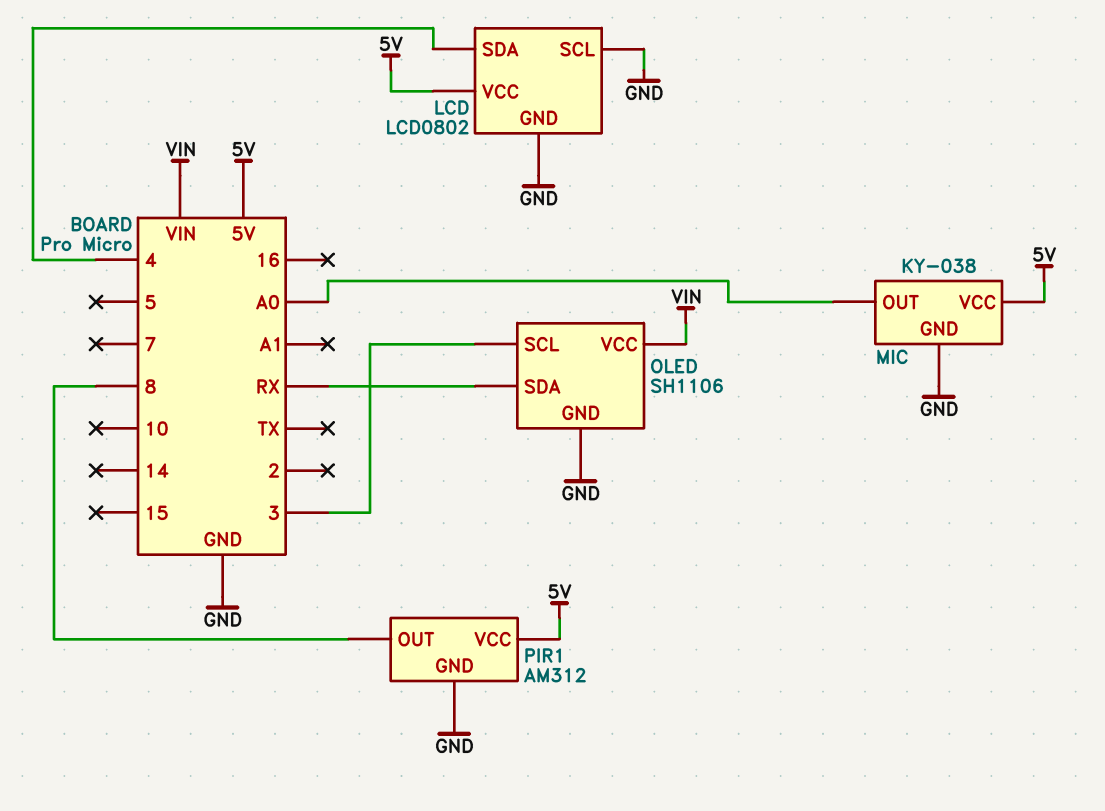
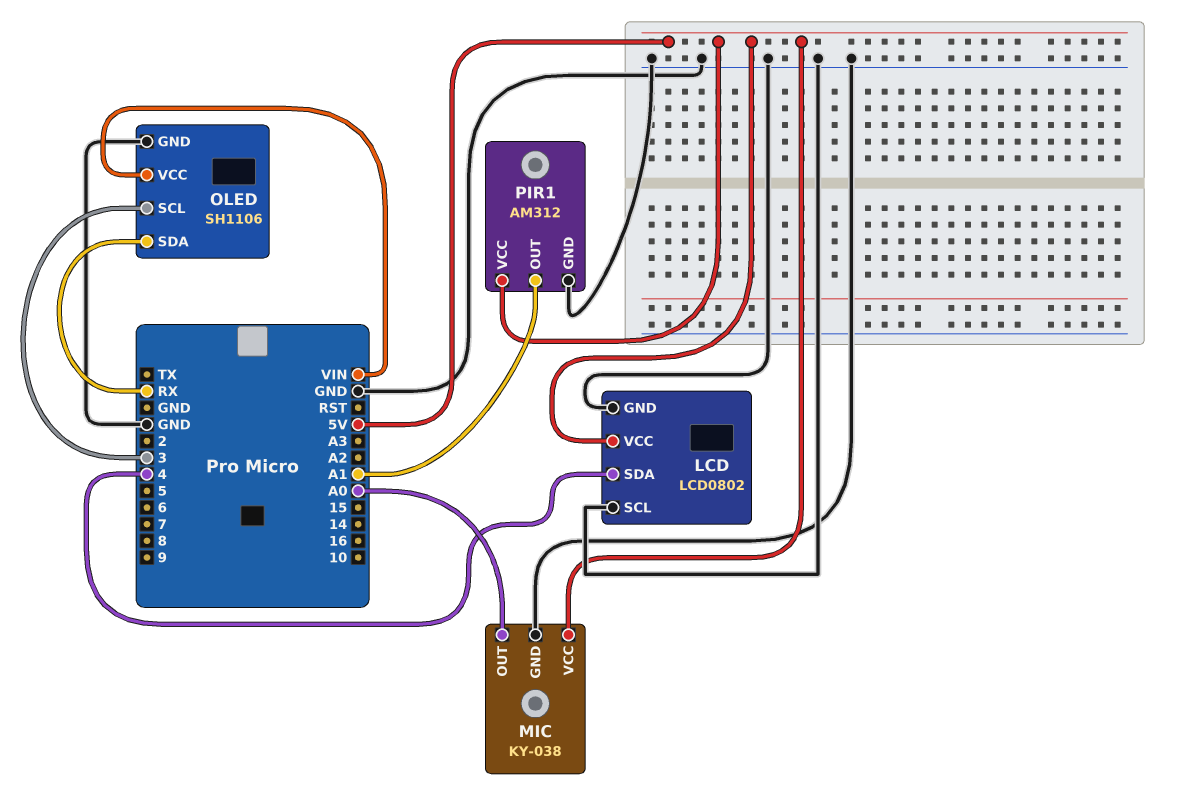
PIR1 pin OUT: 8 -> A1

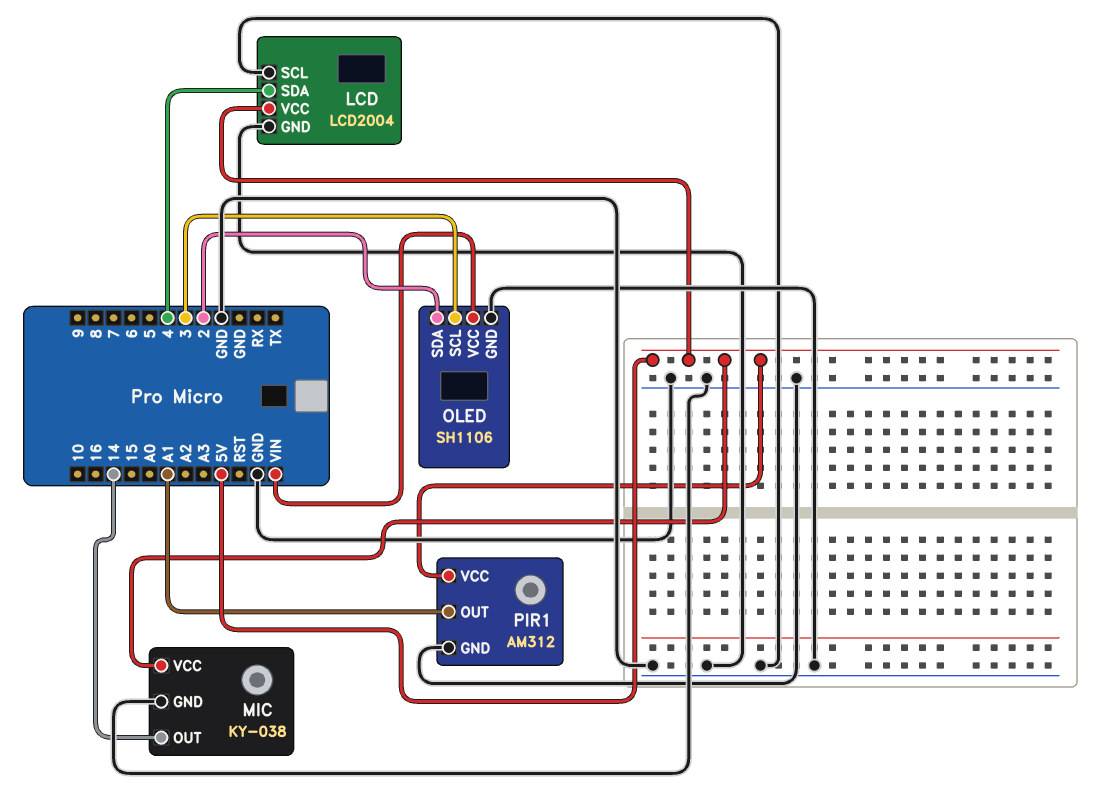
LCD: LCD0802 -> LCD2004
MIC pin OUT: A0 -> 14
OLED pin SDA: RX -> 2

